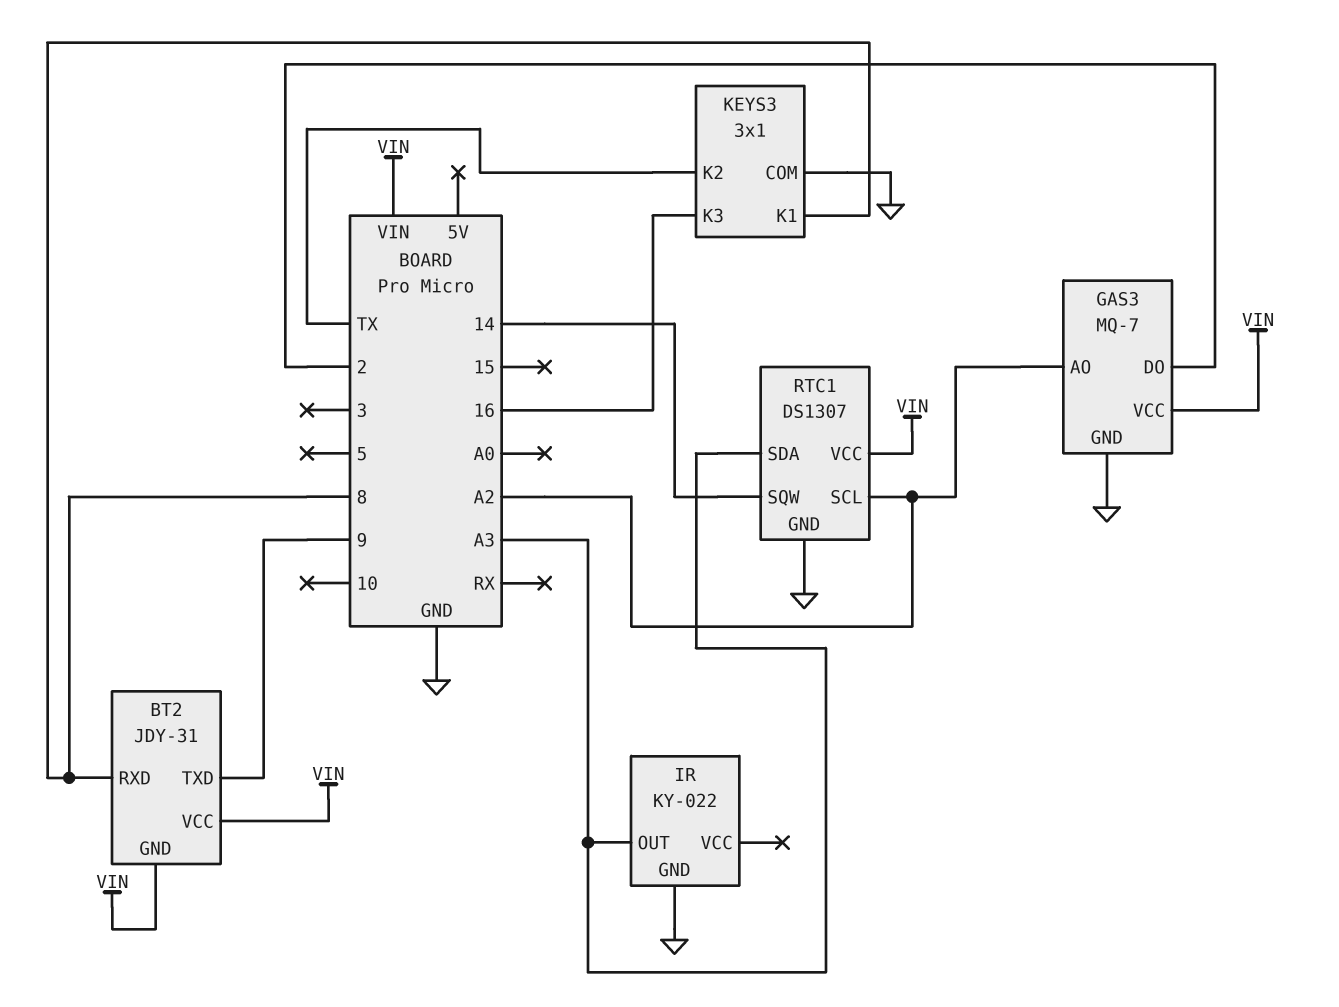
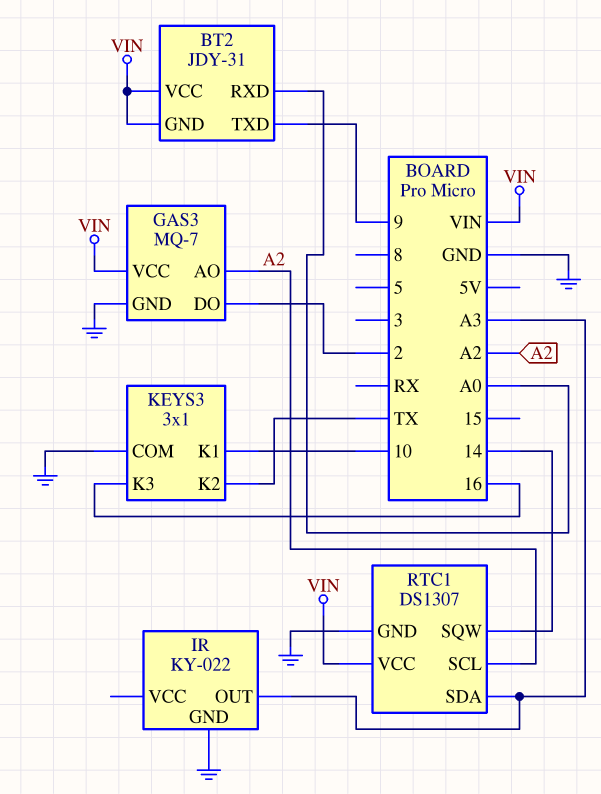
BT2 pin RXD: 8 -> A0
KEYS3 pin K1: 8 -> 10

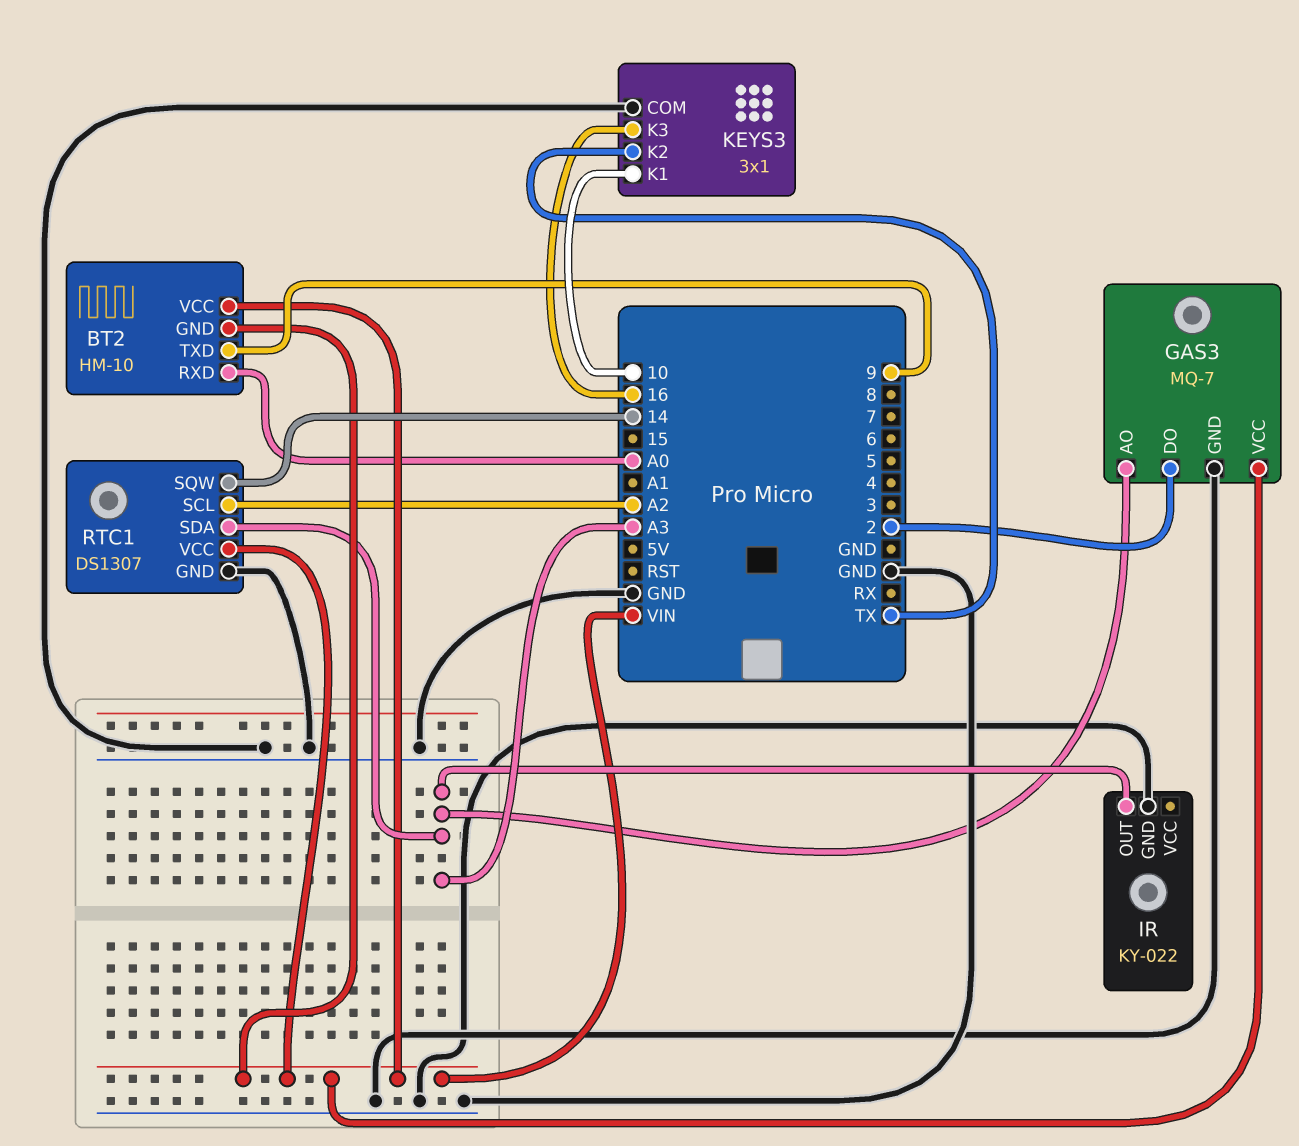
BT2: JDY-31 -> HM-10
GAS3 pin AO: A2 -> A3

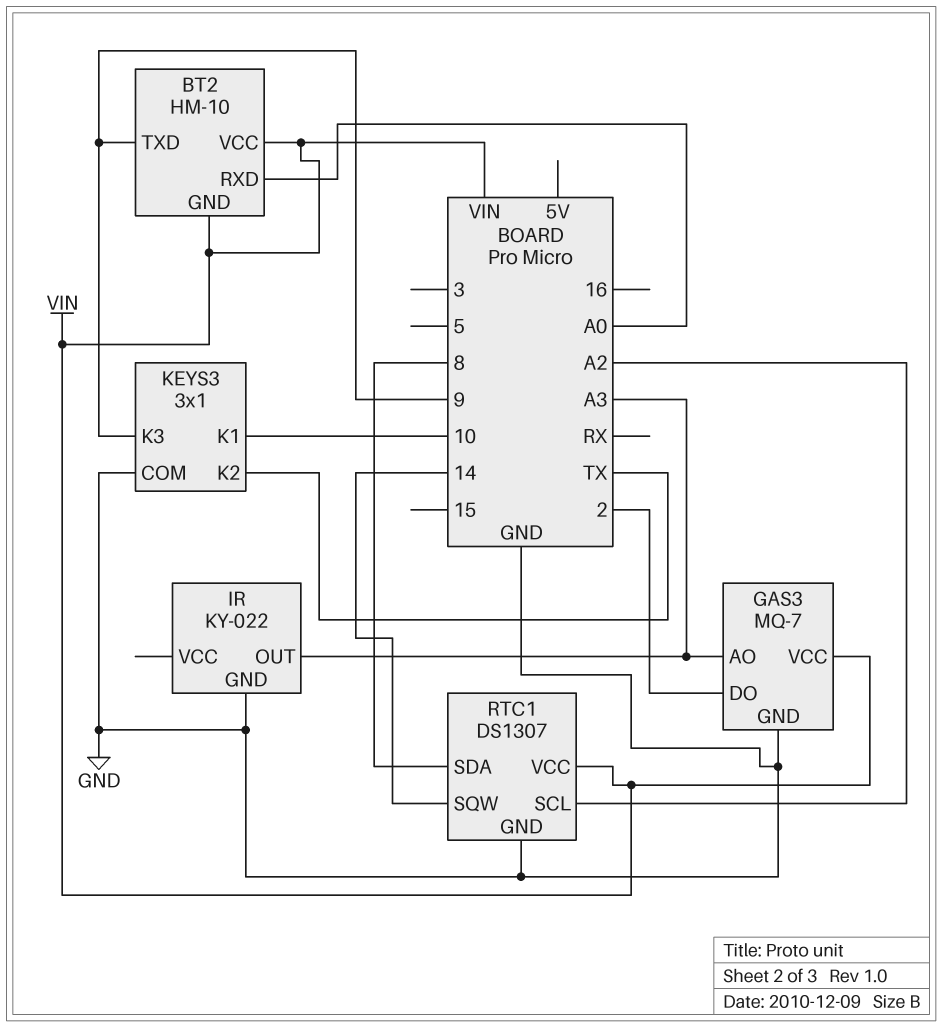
KEYS3 pin K3: 16 -> 9
RTC1 pin SDA: A3 -> 8

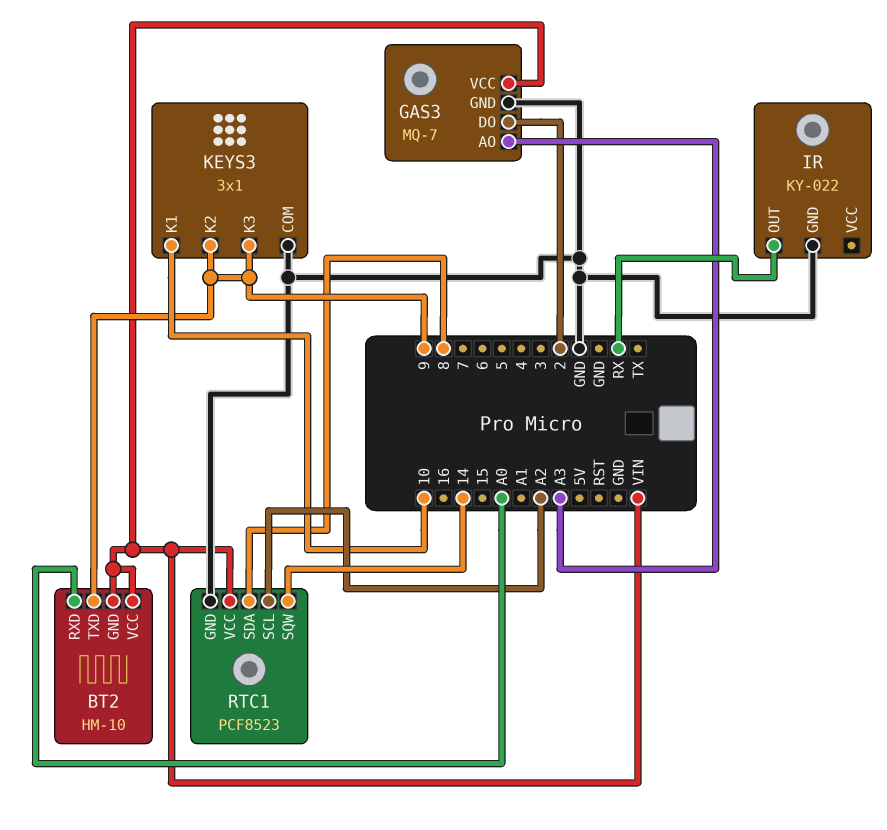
IR pin OUT: A3 -> RX
KEYS3 pin K2: TX -> 9
RTC1: DS1307 -> PCF8523

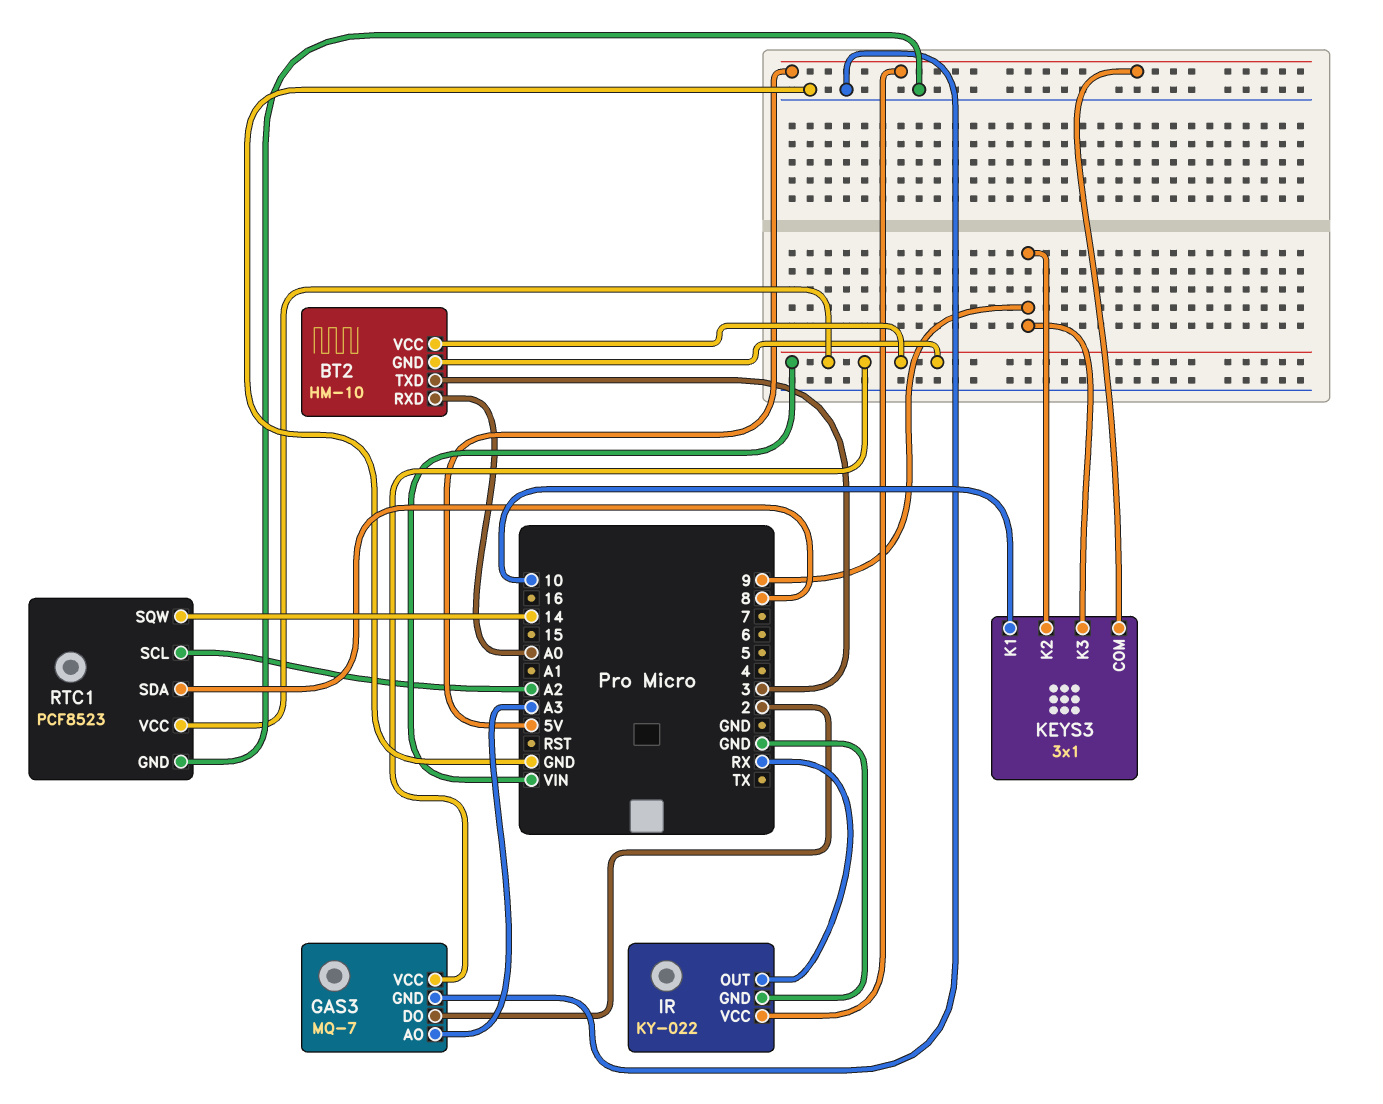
BT2 pin TXD: 9 -> 3
IR pin VCC: none -> 5V
KEYS3 pin COM: GND -> 5V

